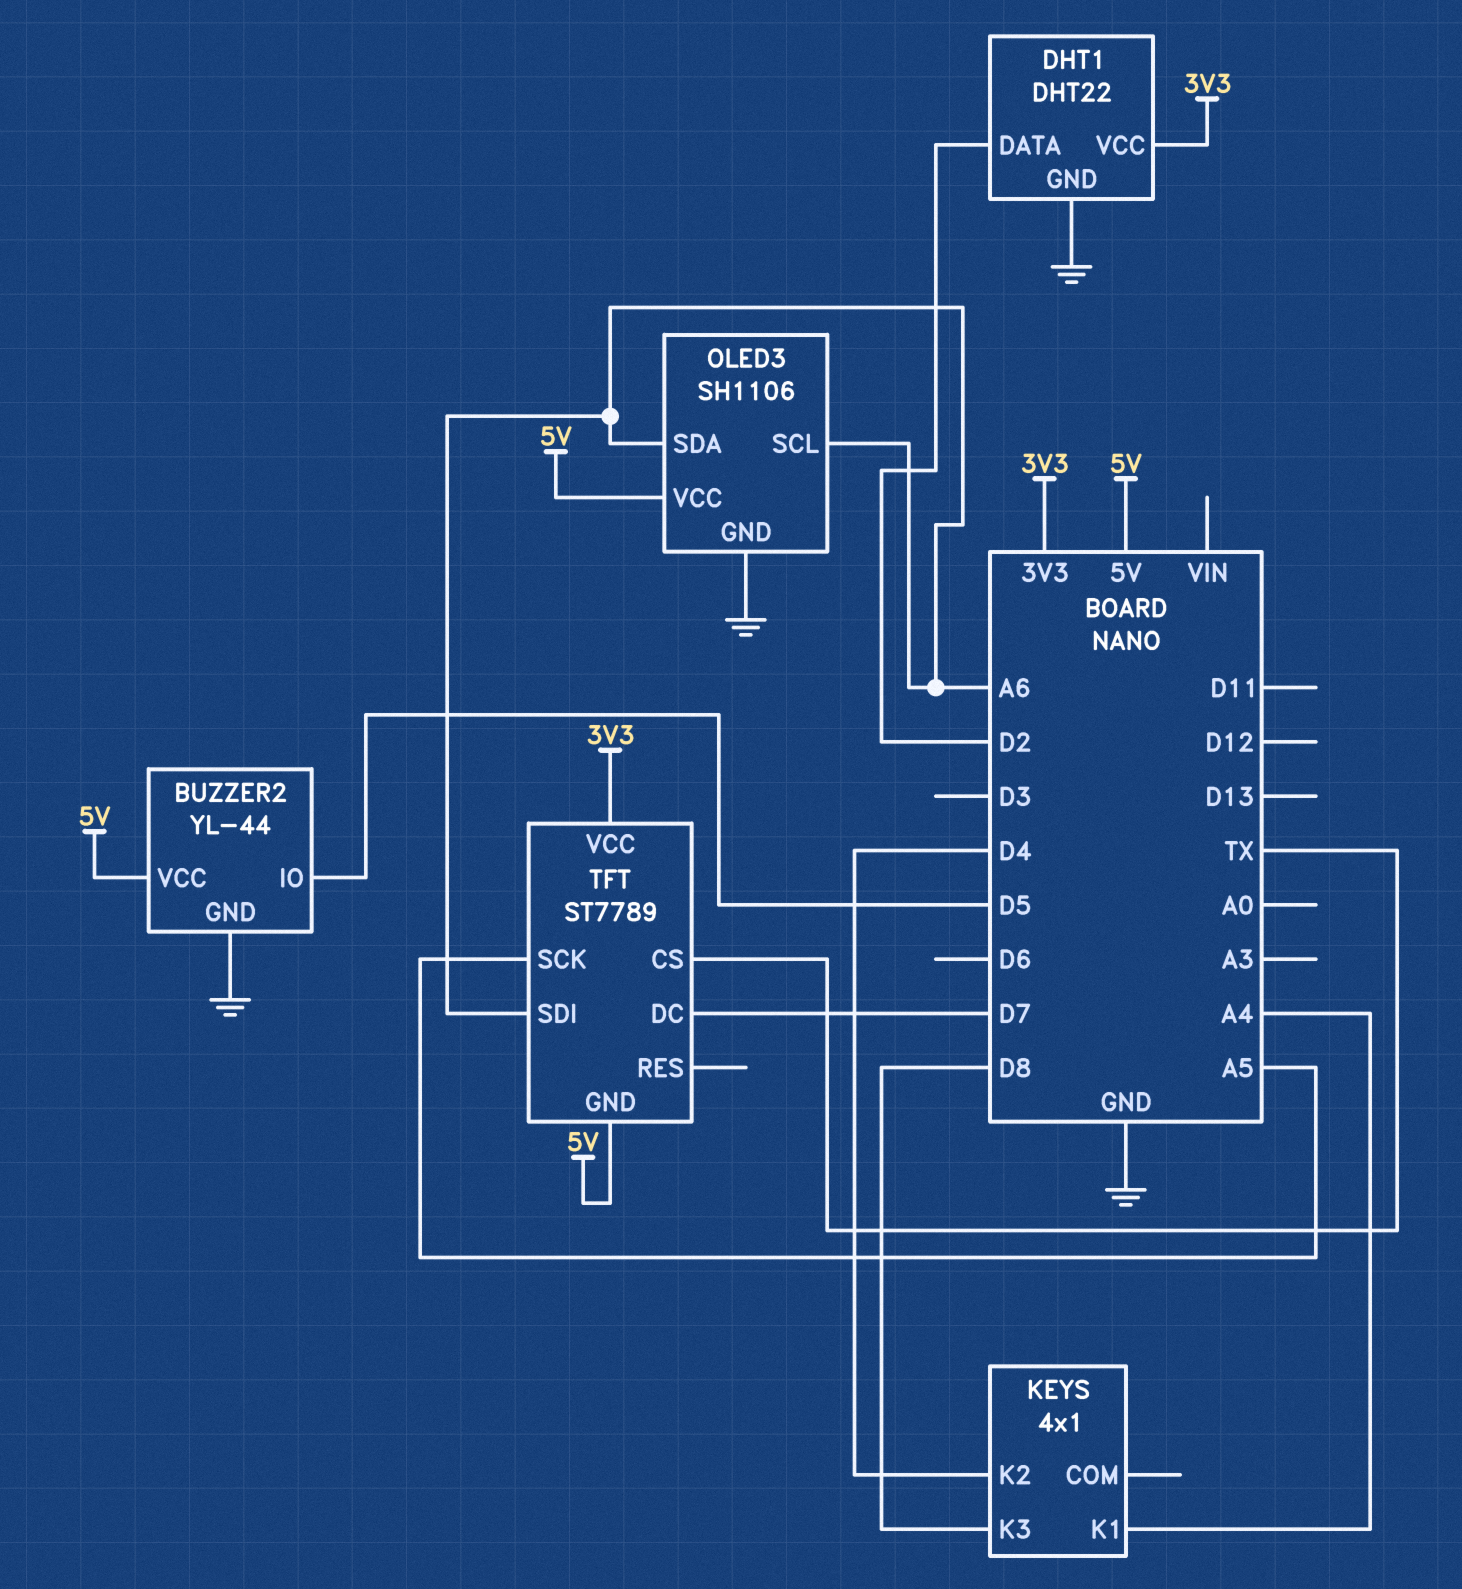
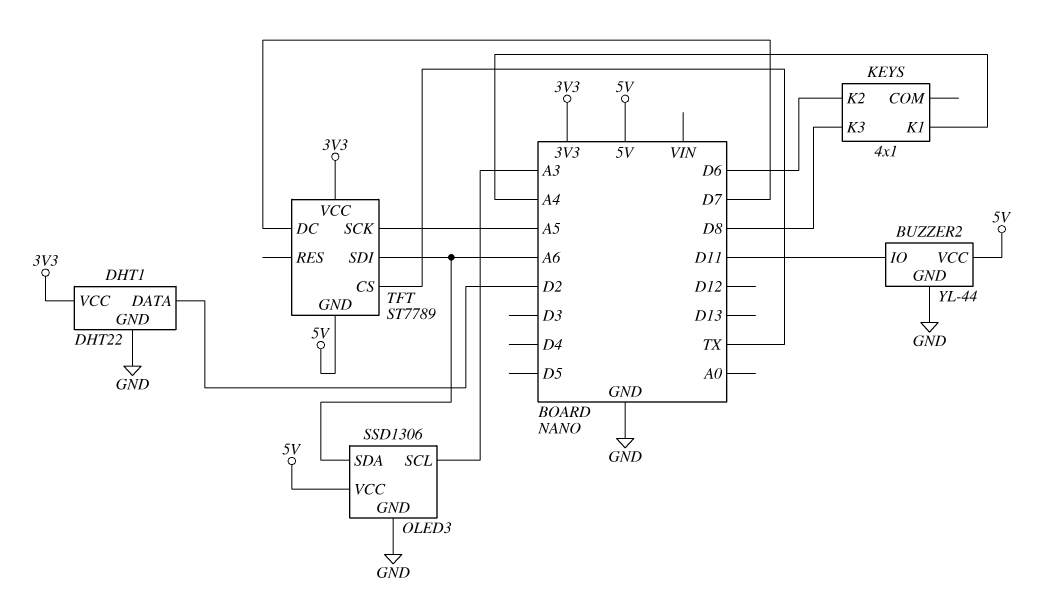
BUZZER2 pin IO: D5 -> D11
KEYS pin K2: D4 -> D6
OLED3: SH1106 -> SSD1306
OLED3 pin SCL: A6 -> A3

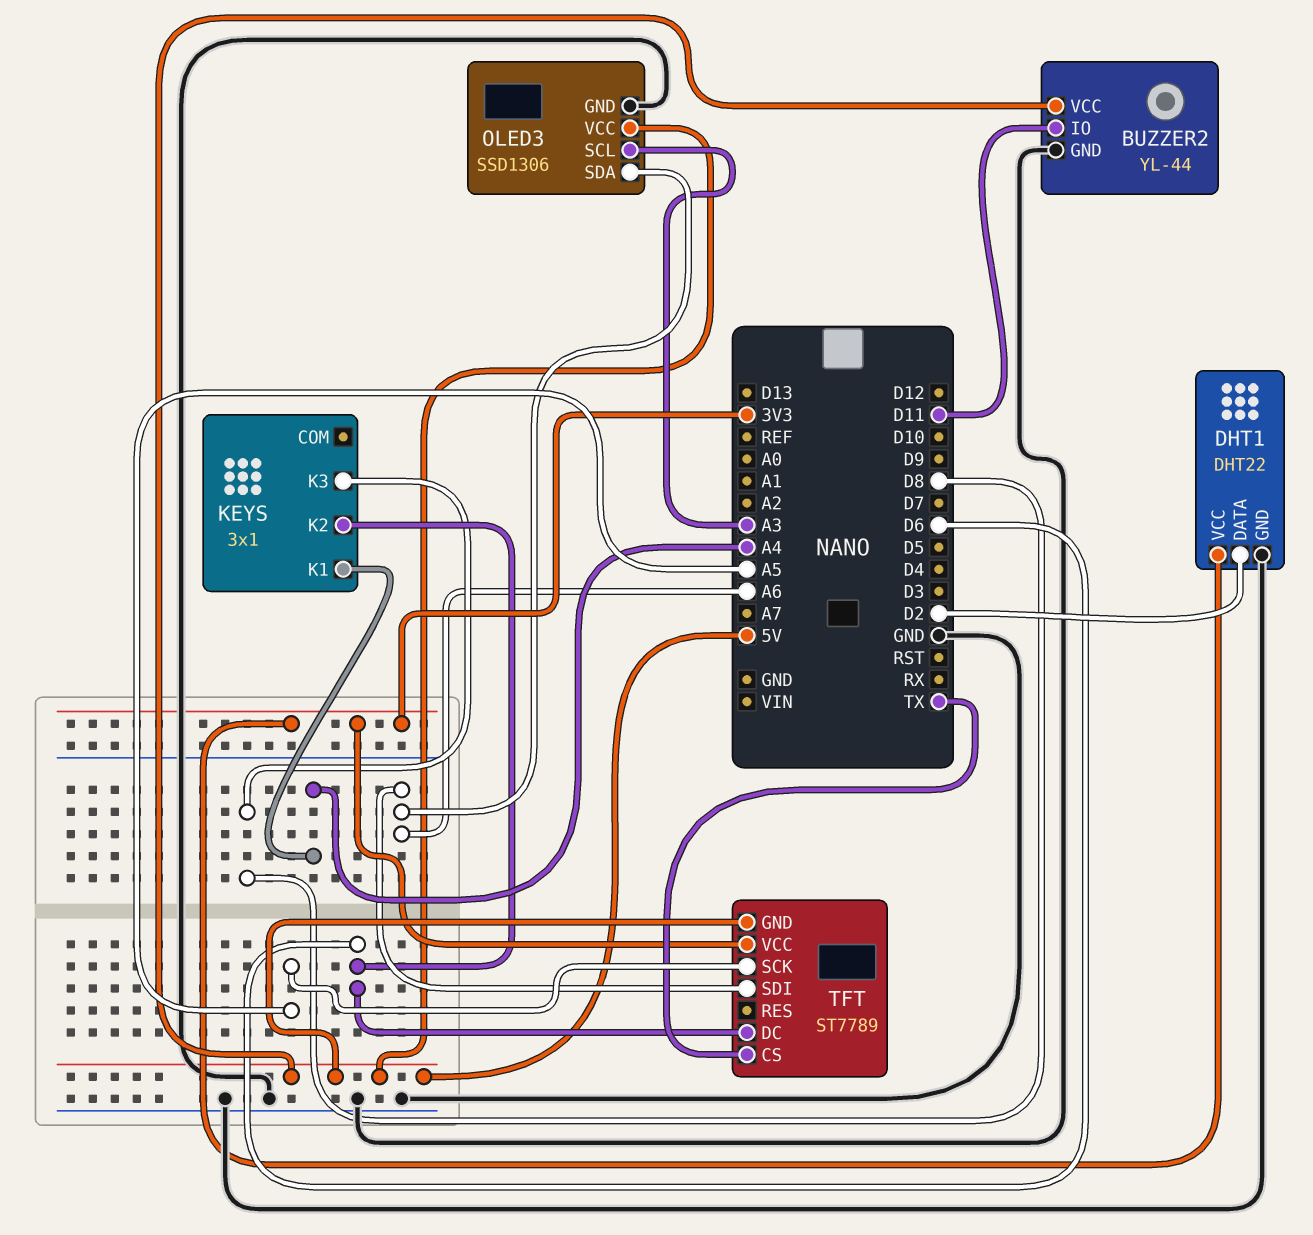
KEYS: 4x1 -> 3x1
TFT pin DC: D7 -> D6

